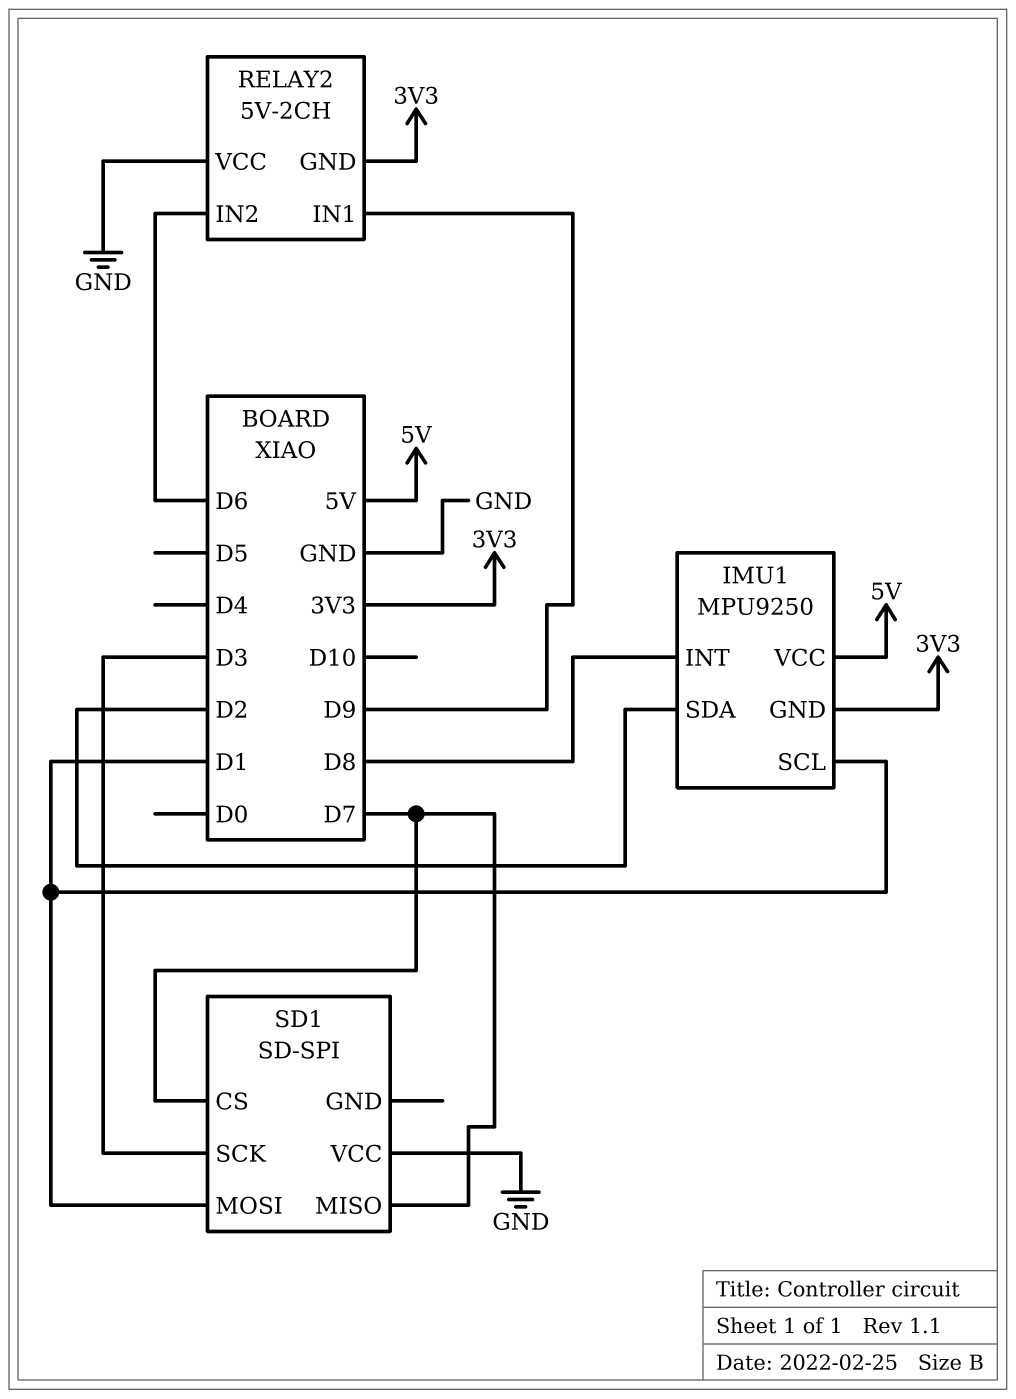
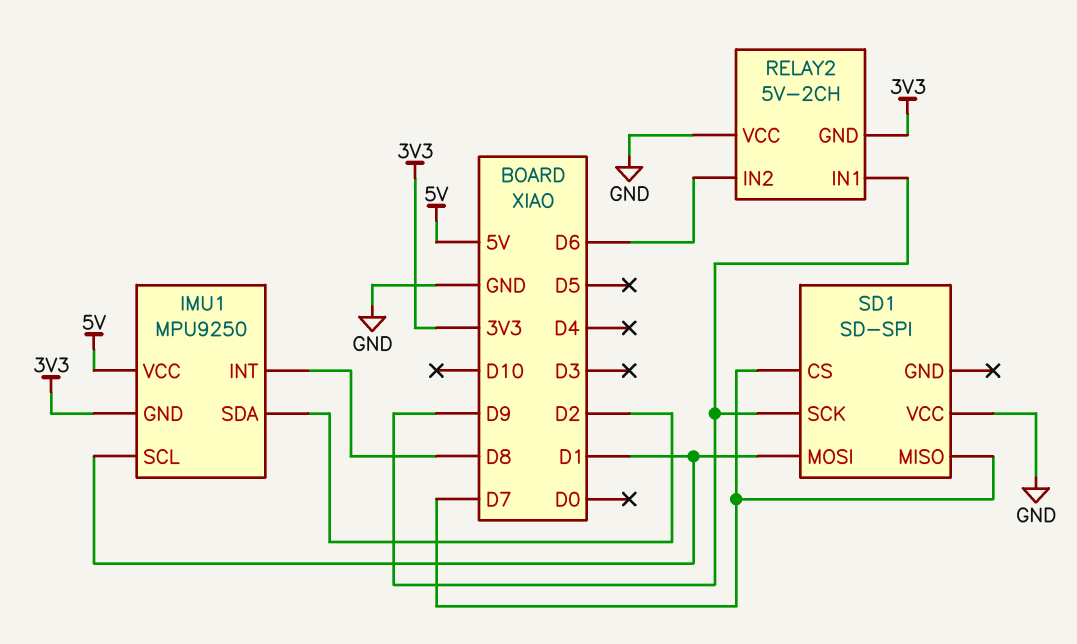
SD1 pin SCK: D3 -> D9

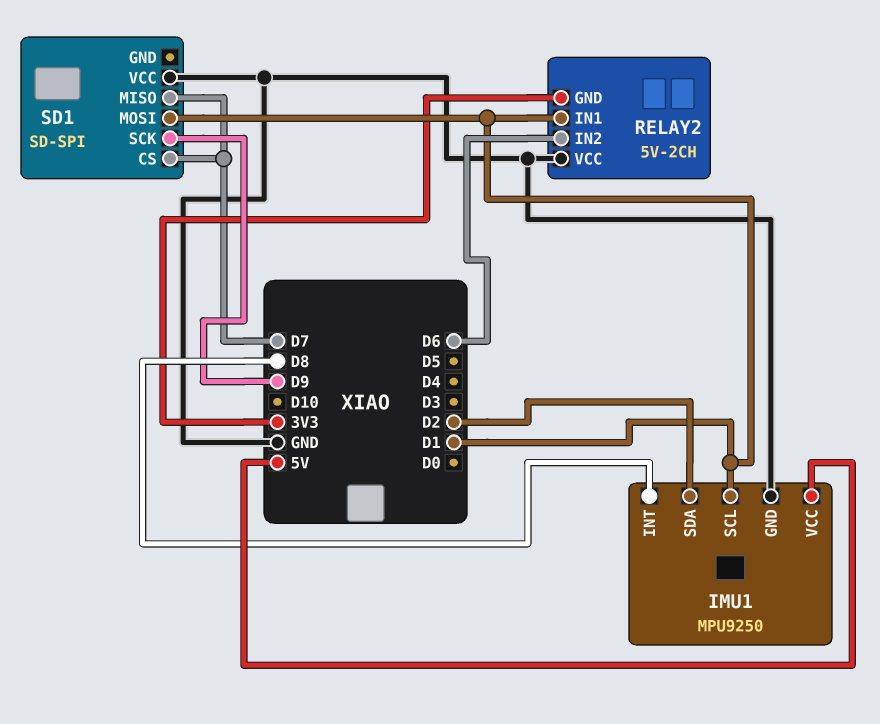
IMU1 pin GND: 3V3 -> GND
RELAY2 pin IN1: D9 -> D1

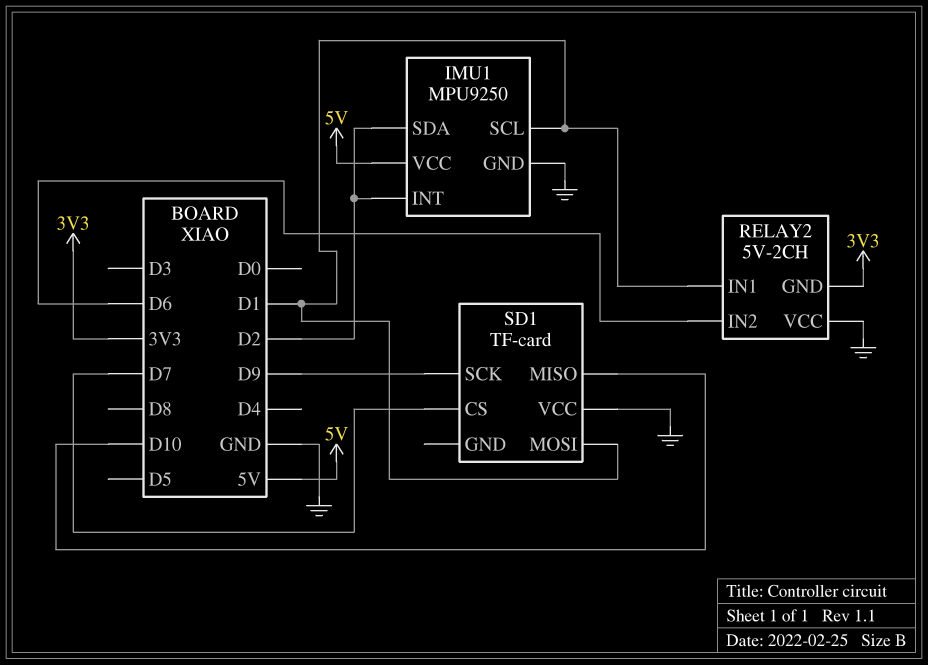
IMU1 pin INT: D8 -> D2
SD1: SD-SPI -> TF-card
SD1 pin MISO: D7 -> D10

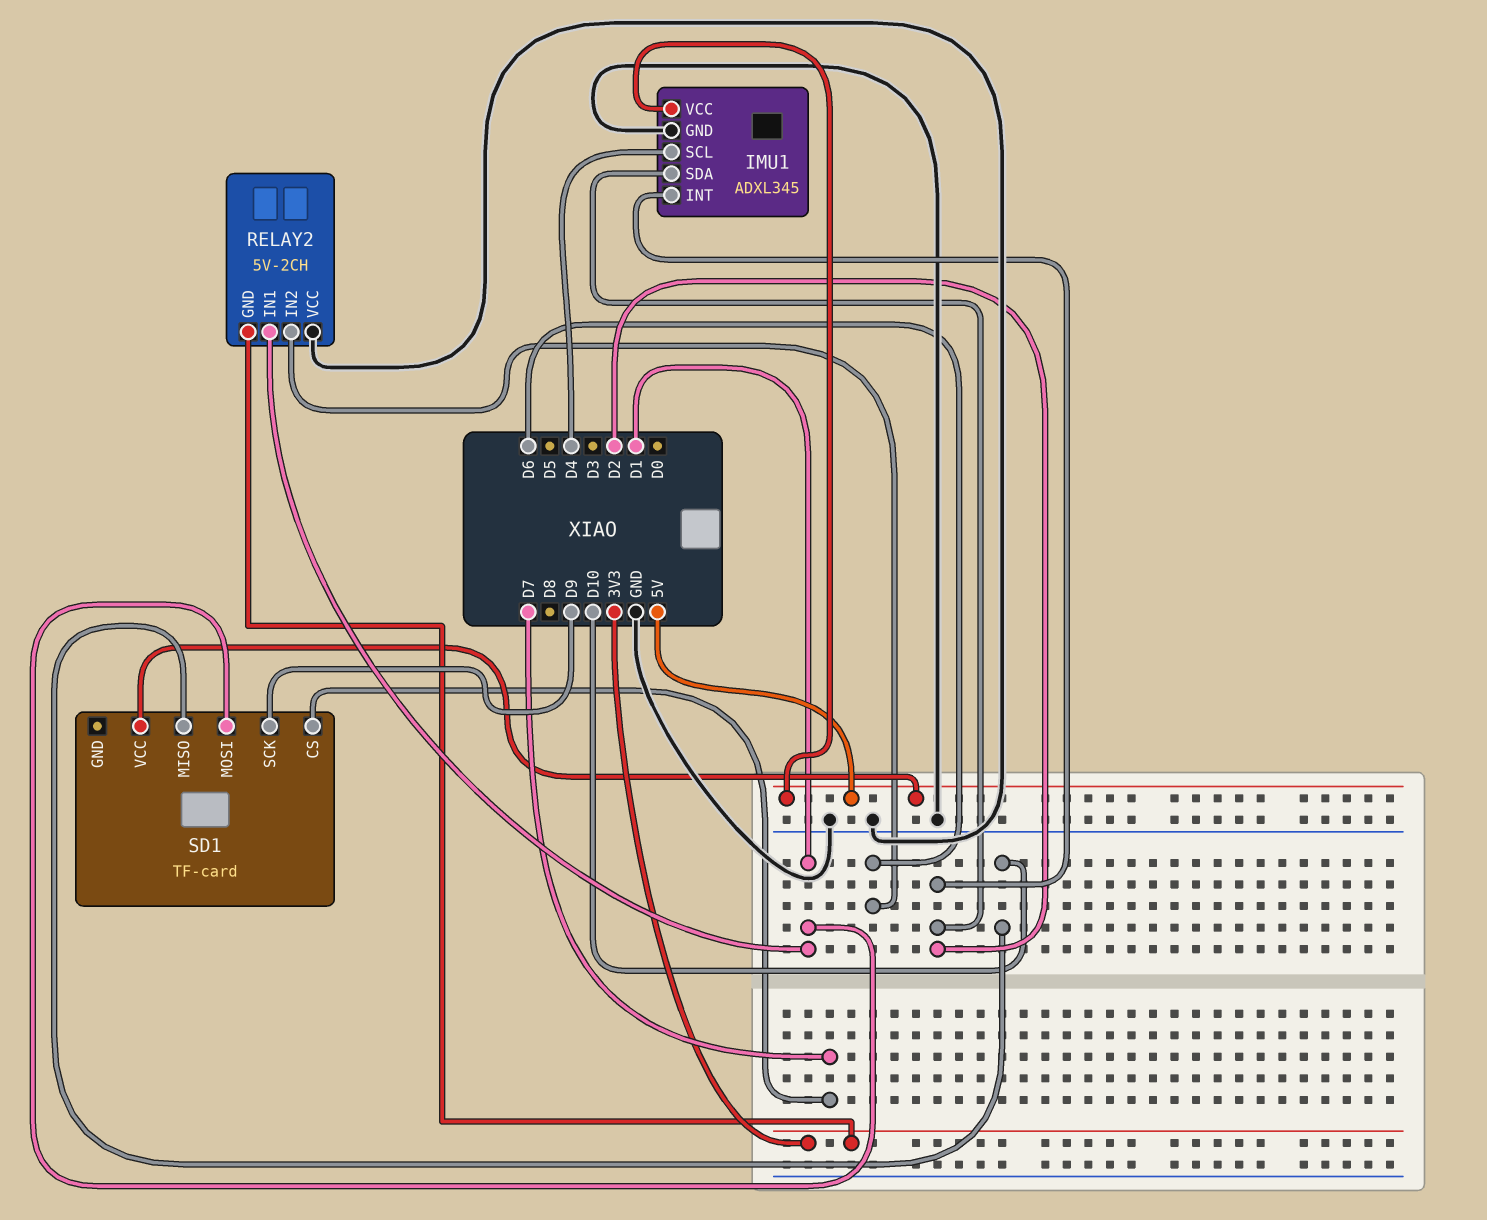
IMU1: MPU9250 -> ADXL345
IMU1 pin SCL: D1 -> D4
SD1 pin VCC: GND -> 5V

